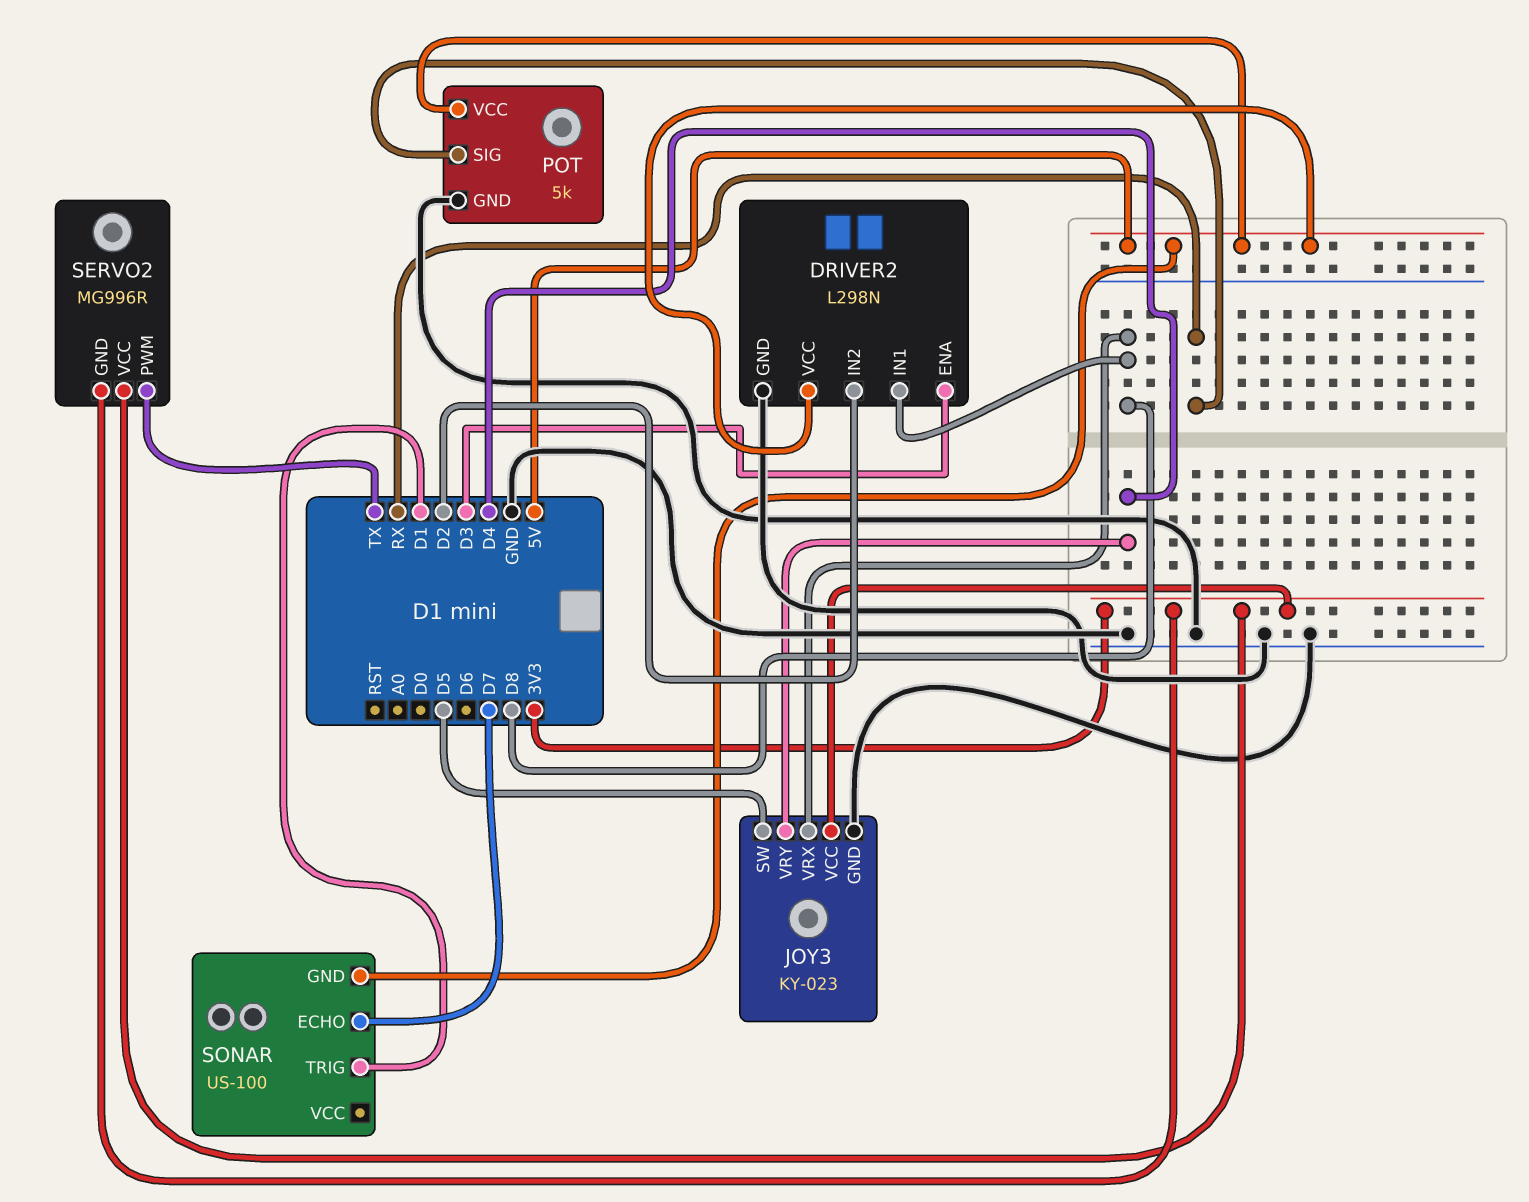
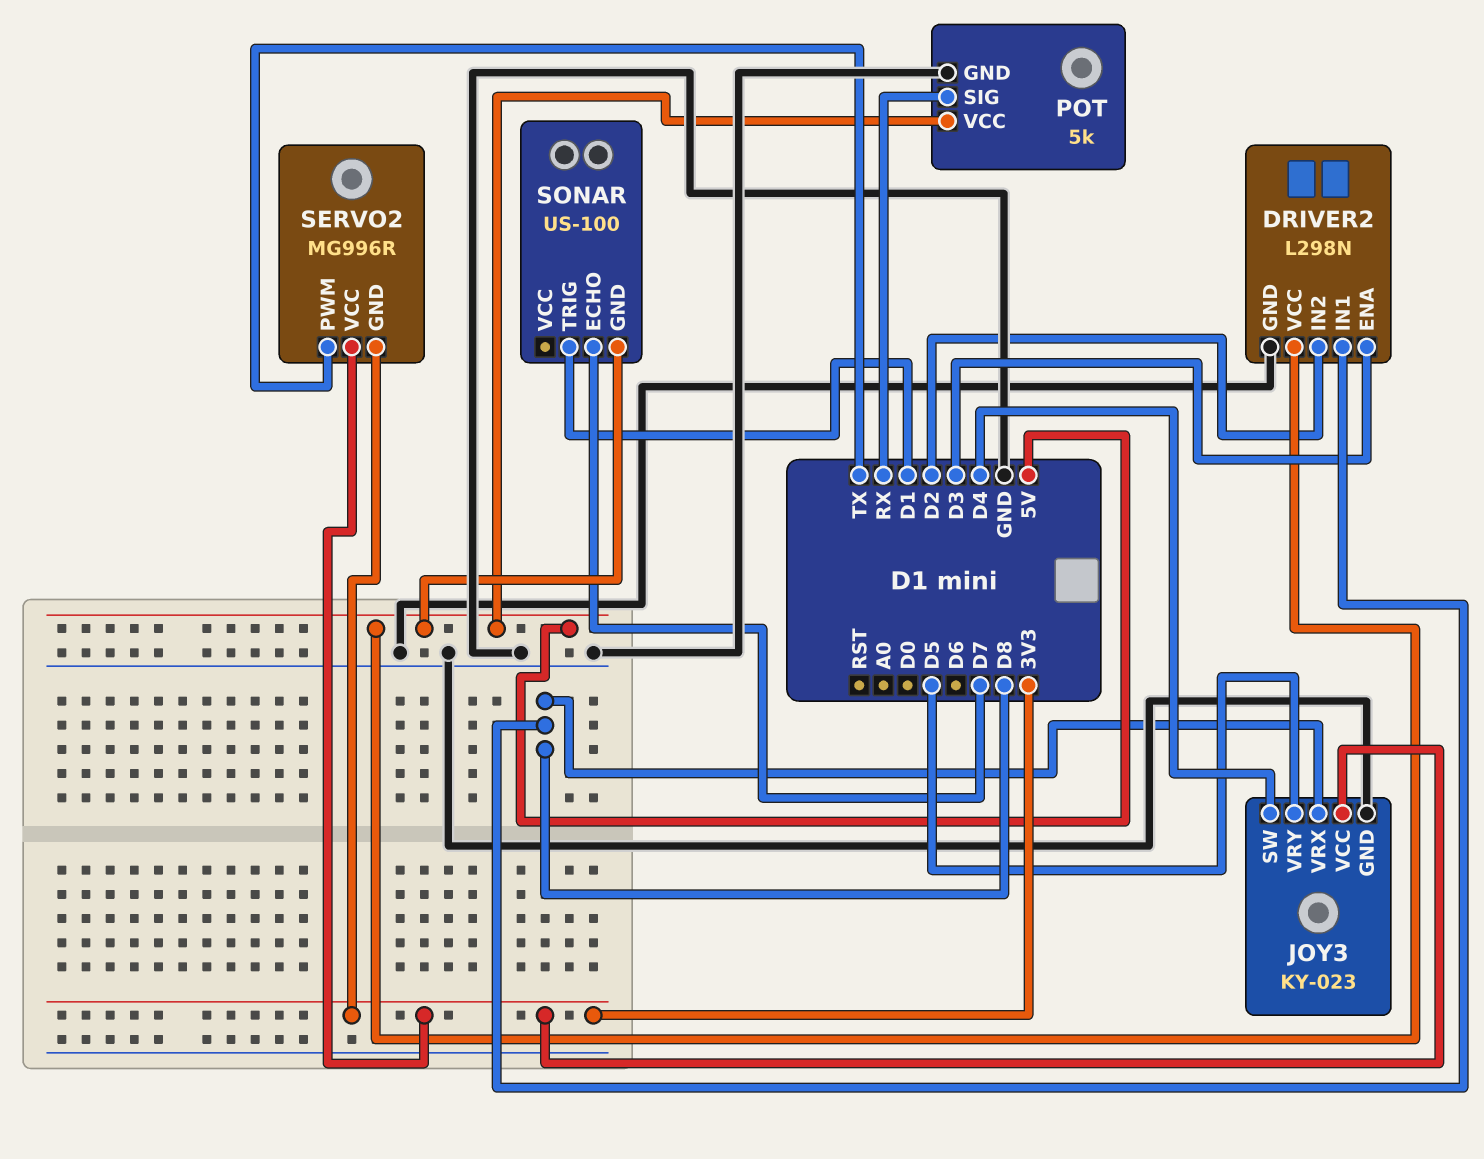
JOY3 pin SW: D5 -> D4
JOY3 pin VRY: D4 -> D5

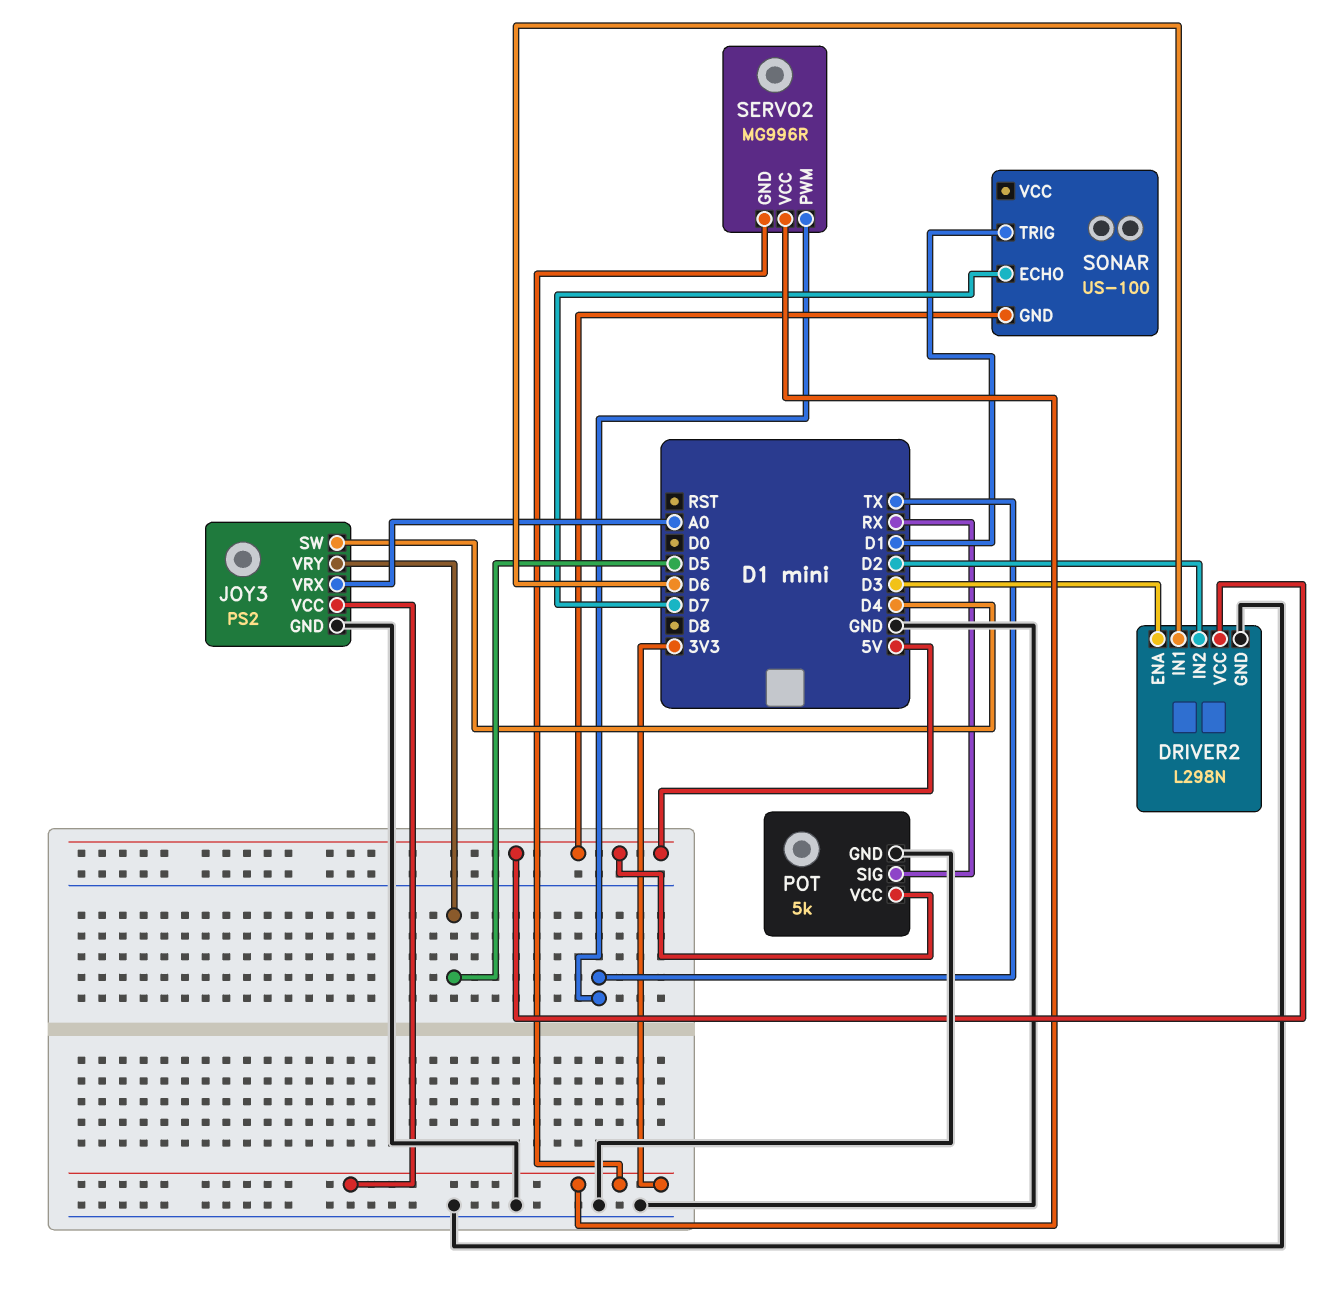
DRIVER2 pin IN1: D8 -> D6
JOY3: KY-023 -> PS2
JOY3 pin VRX: D8 -> A0

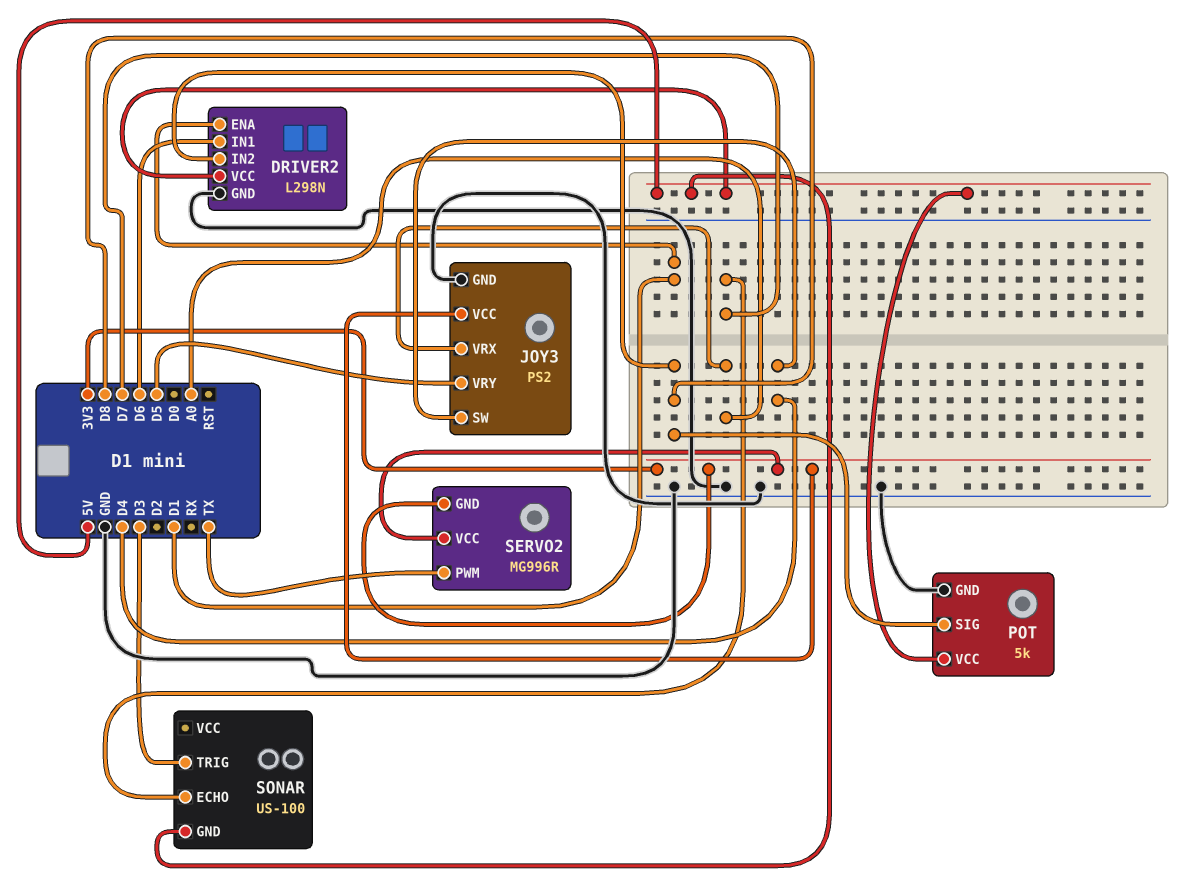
DRIVER2 pin ENA: D3 -> D1
DRIVER2 pin IN2: D2 -> D8
POT pin SIG: RX -> D8
SONAR pin TRIG: D1 -> D3

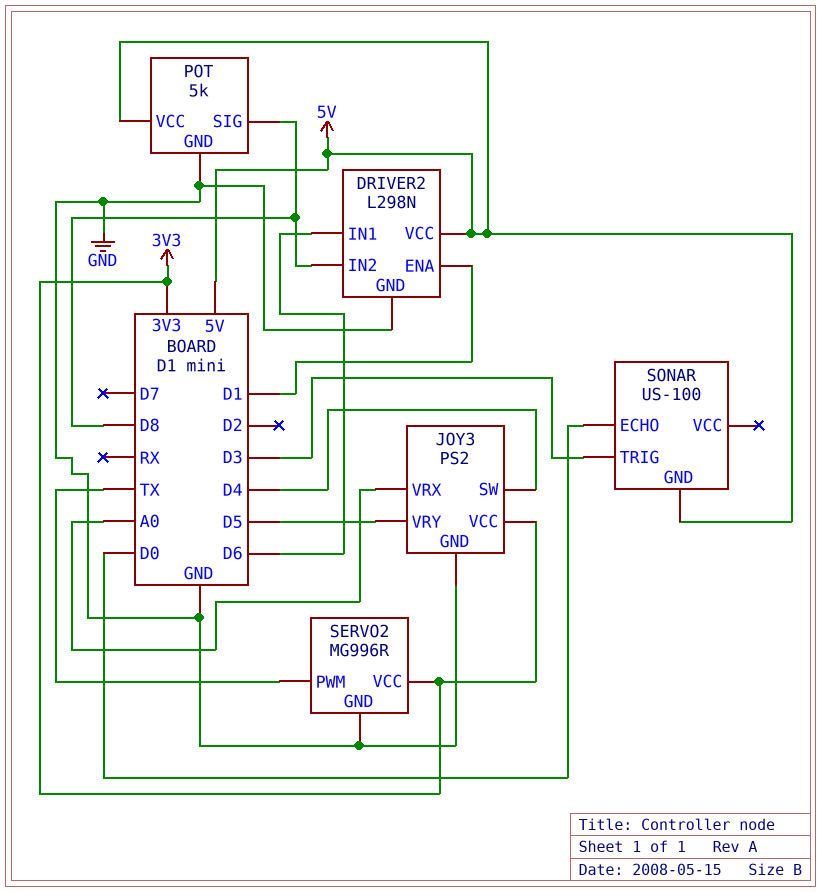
SERVO2 pin GND: 3V3 -> GND
SONAR pin ECHO: D7 -> D0

